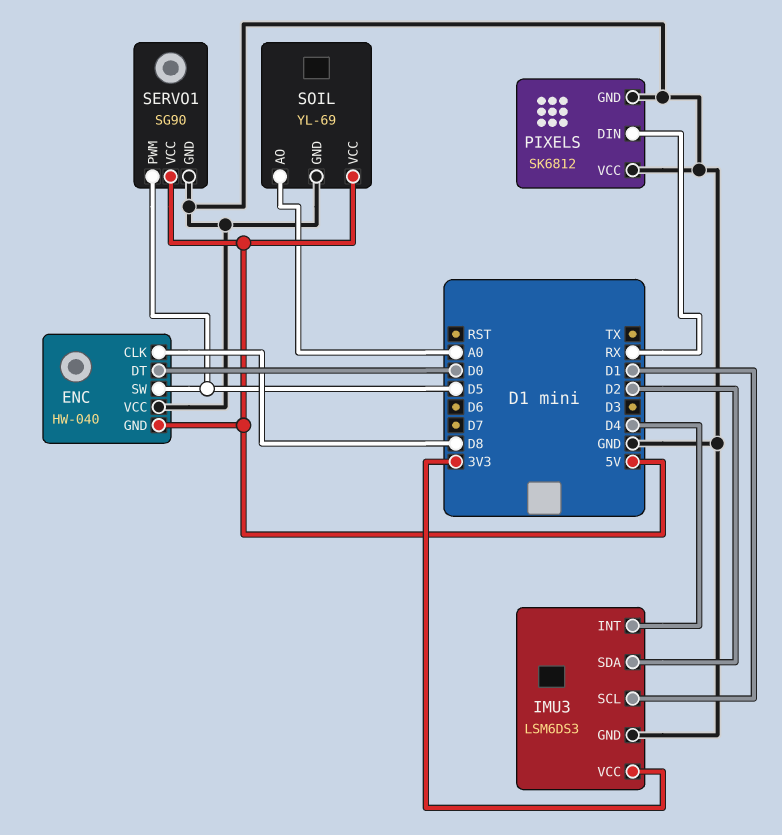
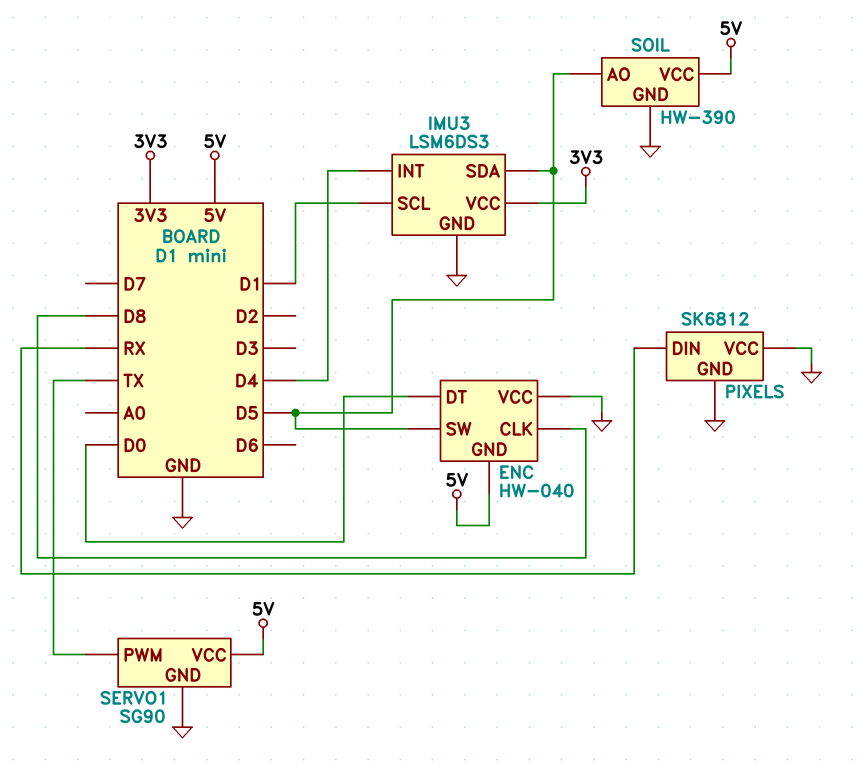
IMU3 pin SDA: D2 -> D5
SERVO1 pin PWM: D5 -> TX
SOIL: YL-69 -> HW-390
SOIL pin AO: A0 -> D5

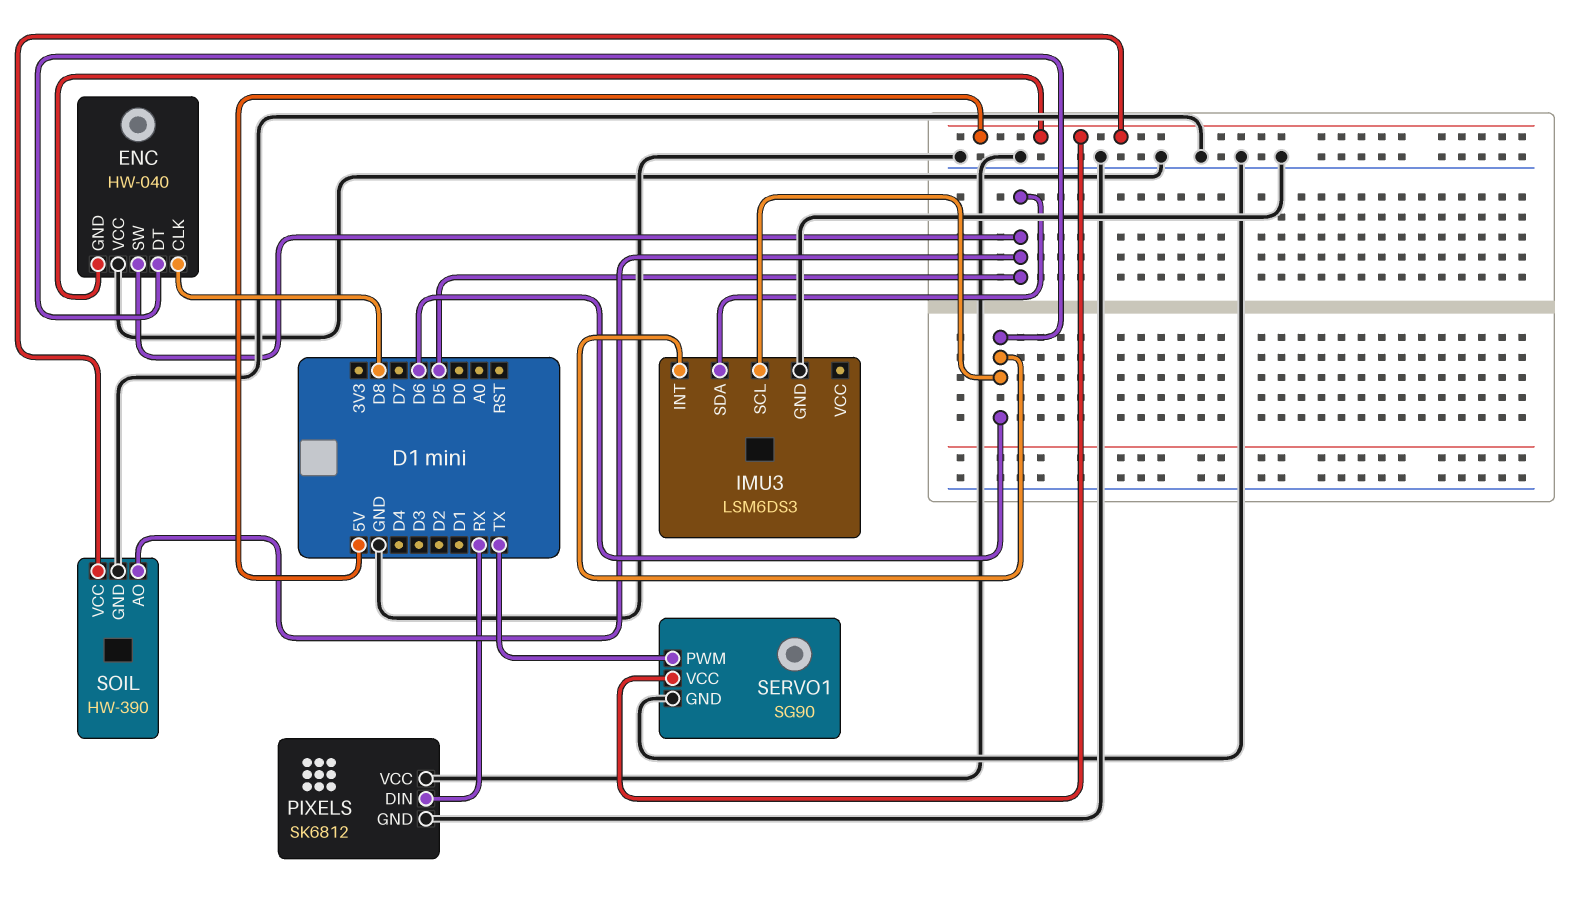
ENC pin DT: D0 -> D6
IMU3 pin INT: D4 -> D6
IMU3 pin SCL: D1 -> D6
IMU3 pin VCC: 3V3 -> none

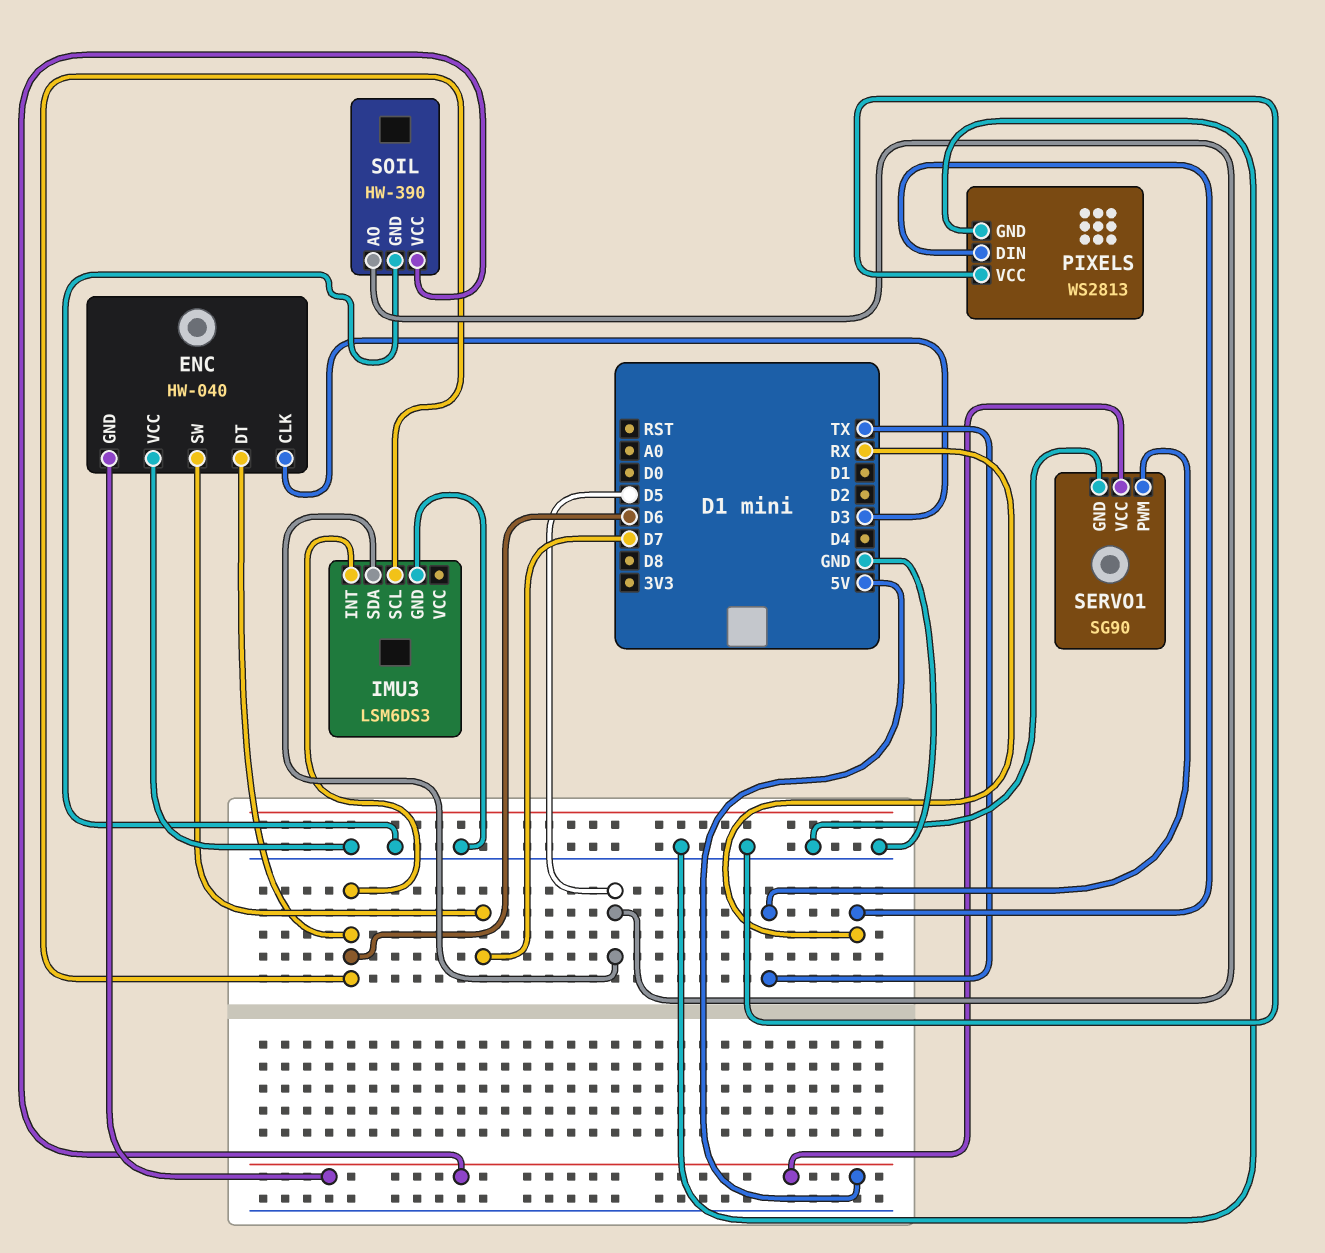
ENC pin CLK: D8 -> D3
ENC pin SW: D5 -> D7
PIXELS: SK6812 -> WS2813

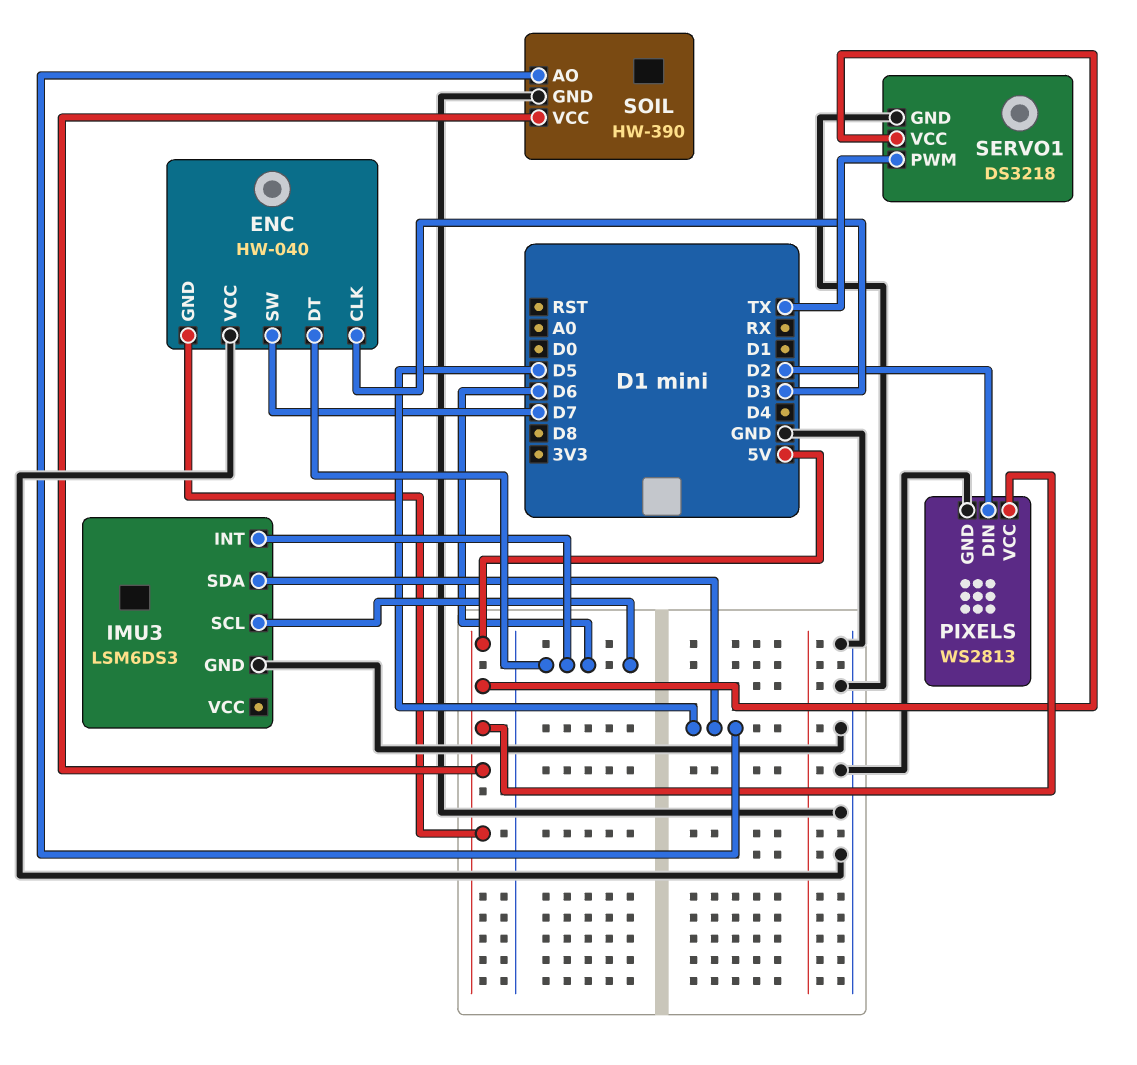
PIXELS pin DIN: RX -> D2
PIXELS pin VCC: GND -> 5V
SERVO1: SG90 -> DS3218

